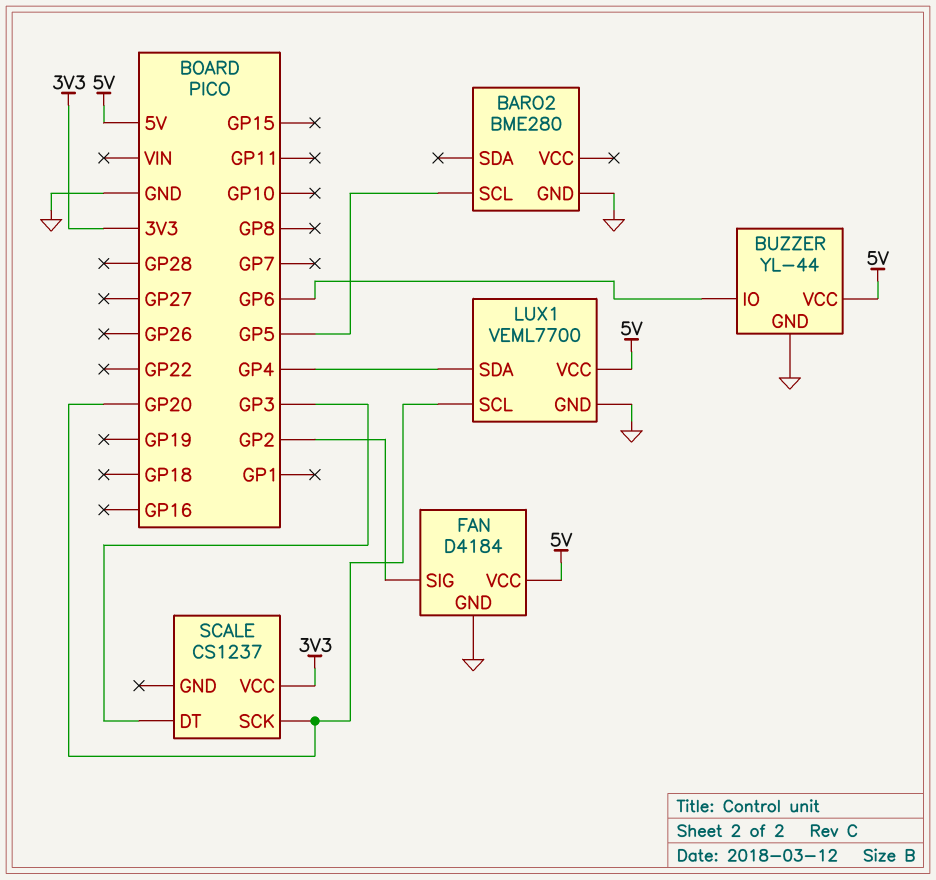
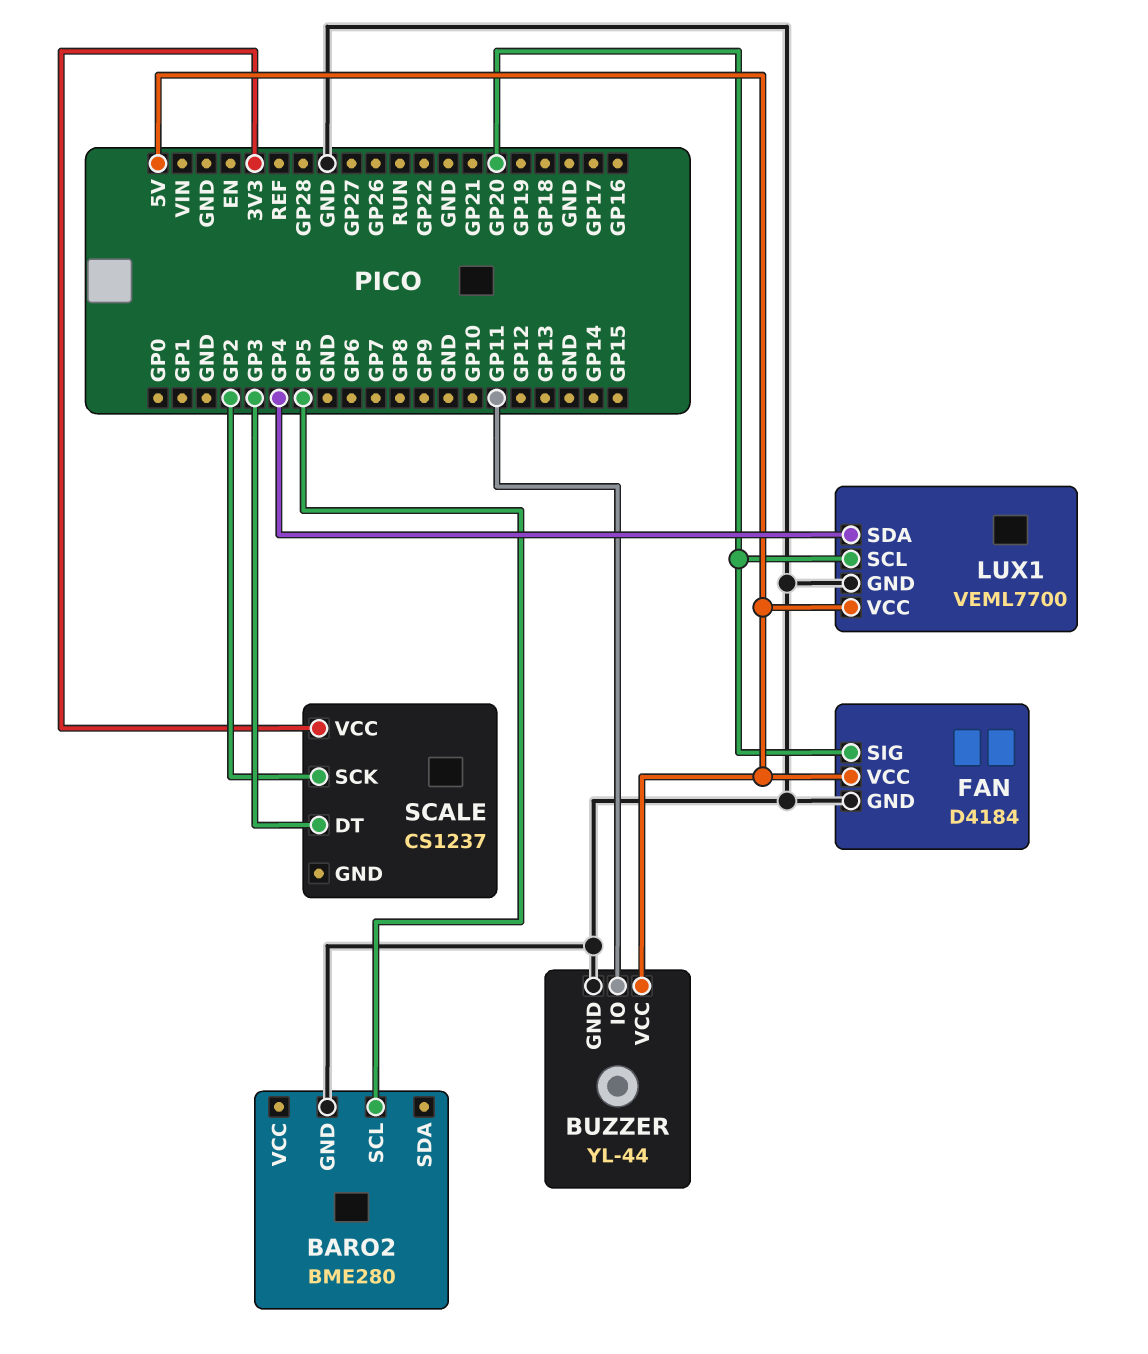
BUZZER pin IO: GP6 -> GP11
FAN pin SIG: GP2 -> GP20
SCALE pin SCK: GP20 -> GP2

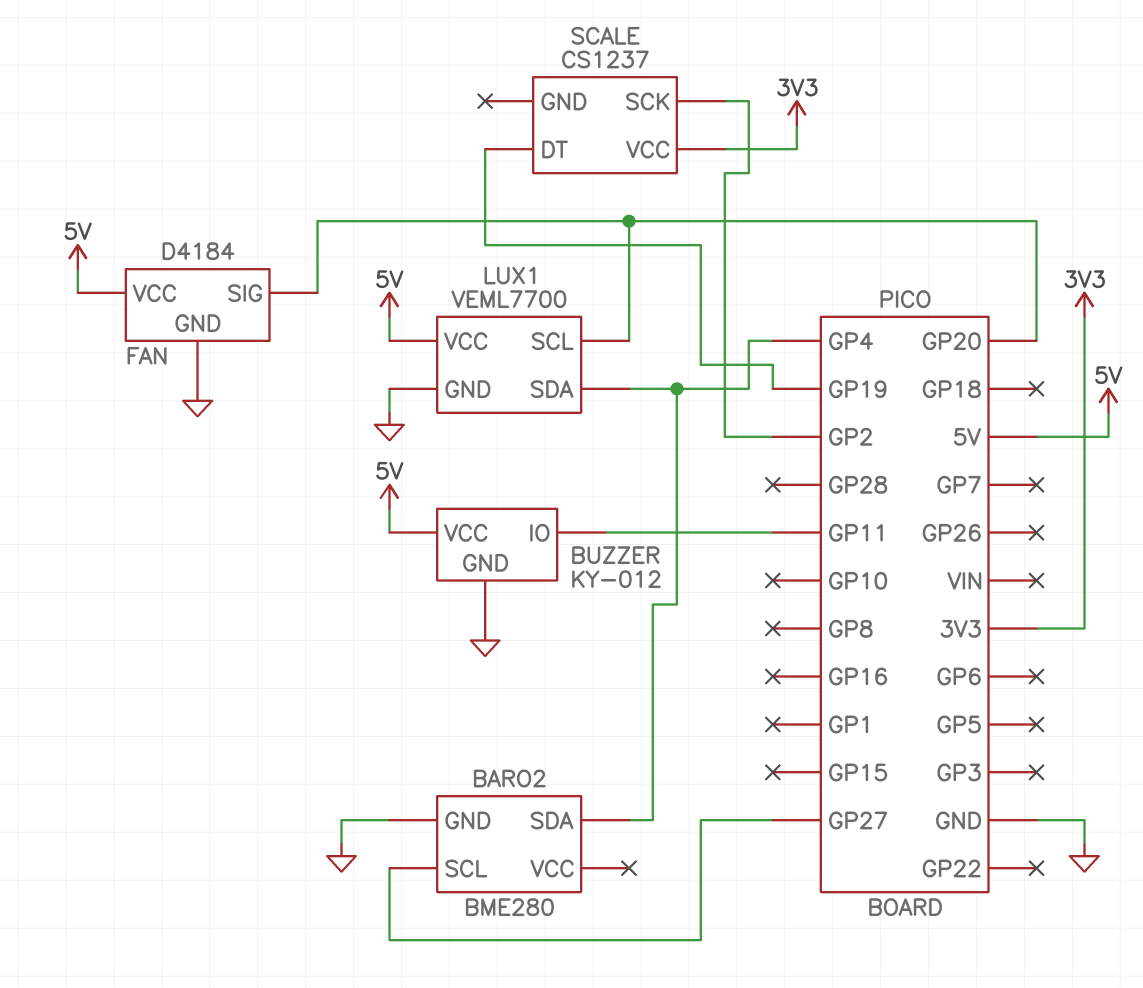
BARO2 pin SCL: GP5 -> GP27
BARO2 pin SDA: none -> GP4
BUZZER: YL-44 -> KY-012
SCALE pin DT: GP3 -> GP19

